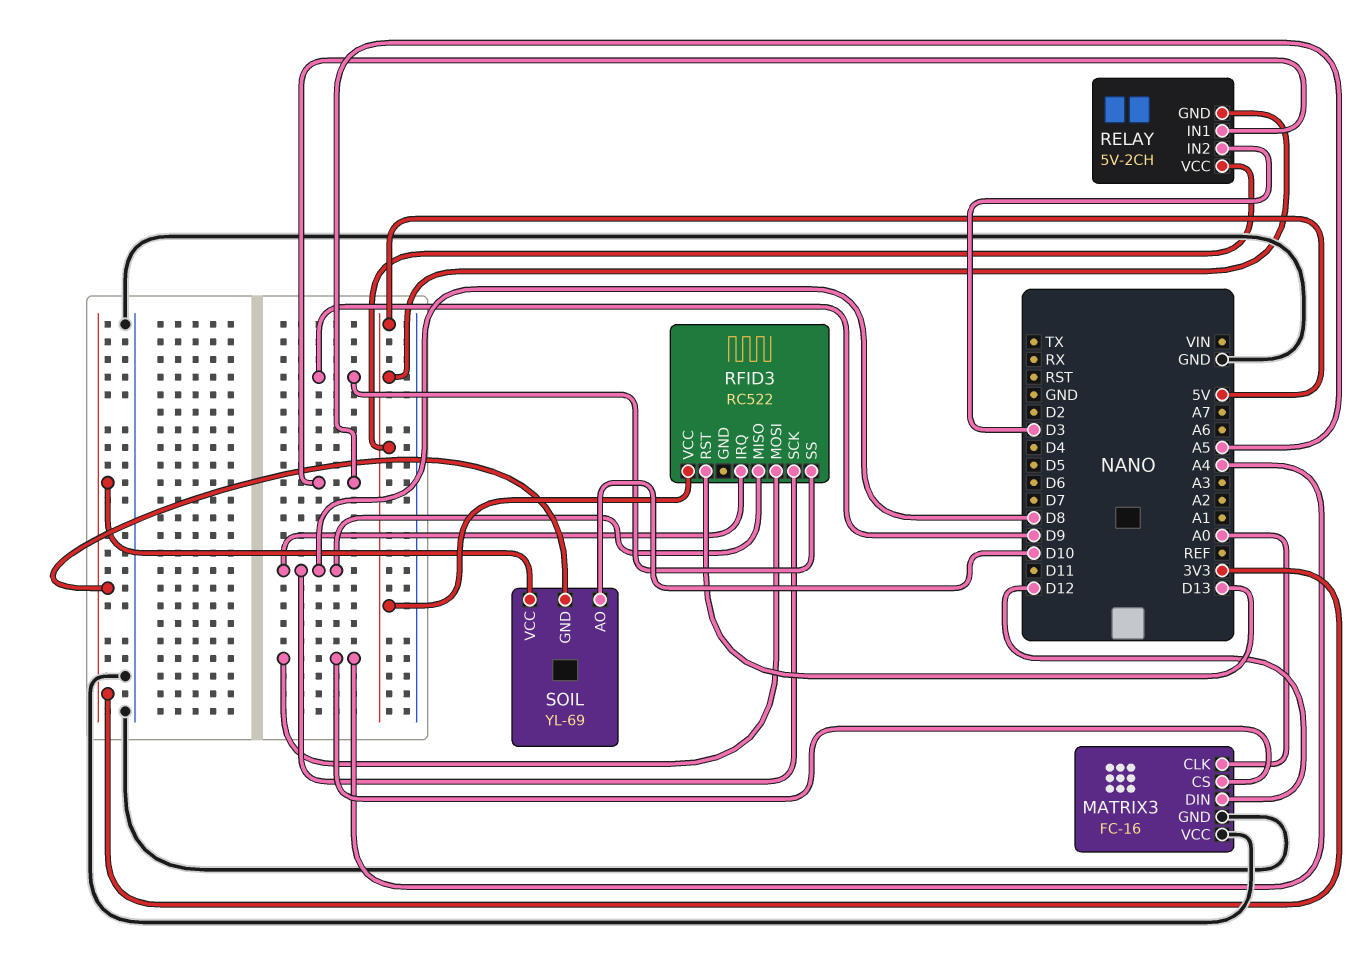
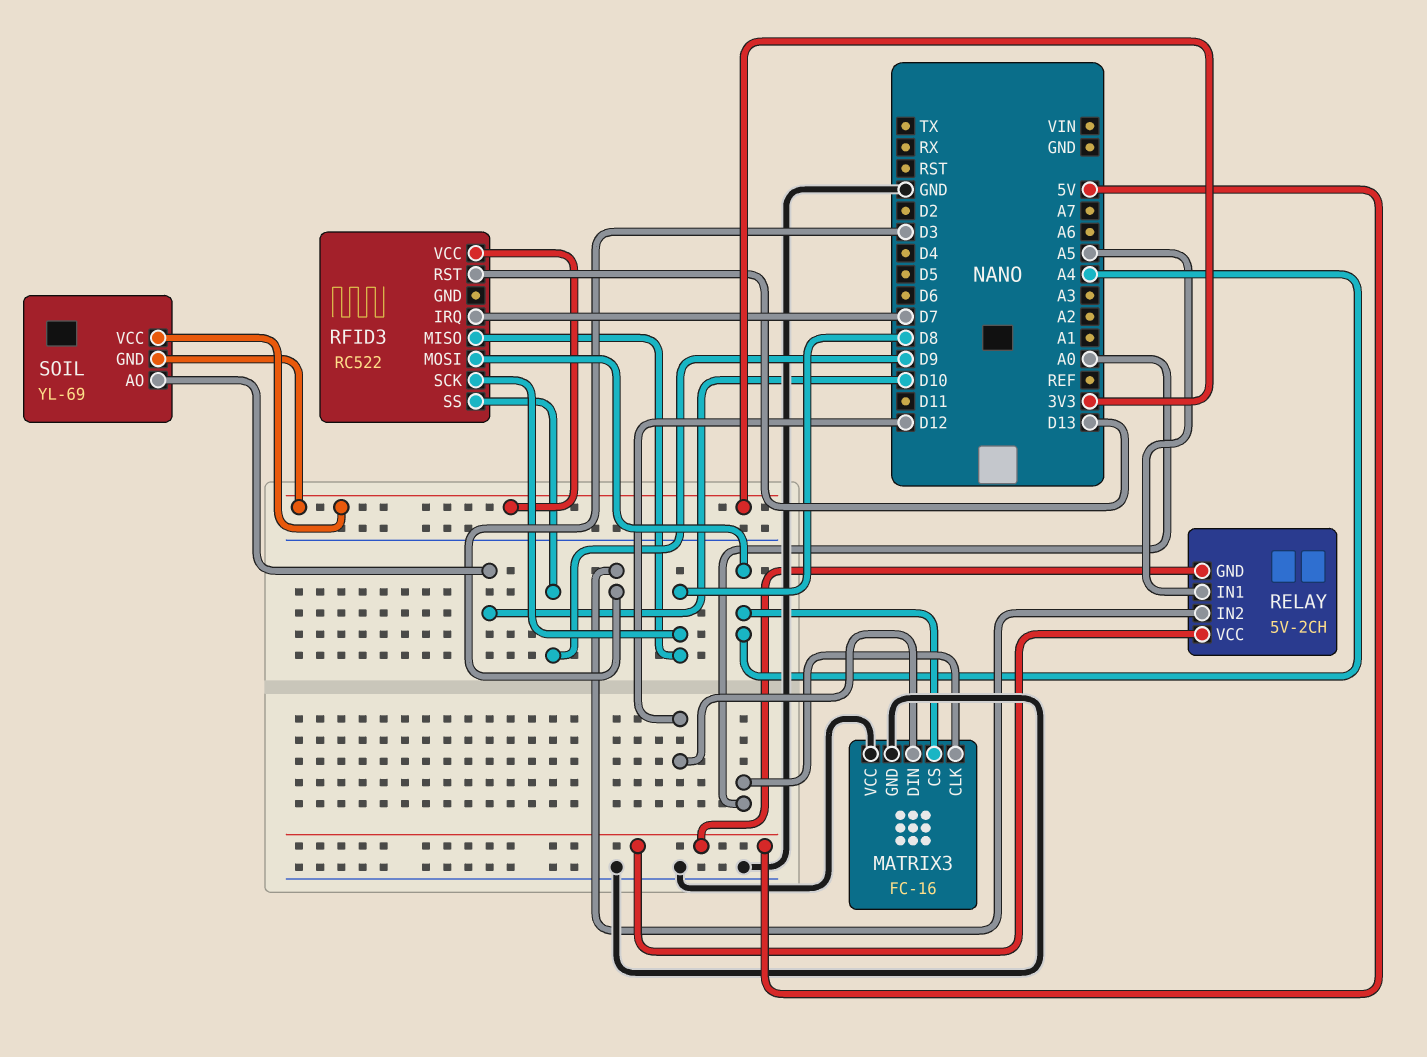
RFID3 pin IRQ: D8 -> D7
RFID3 pin VCC: 5V -> 3V3

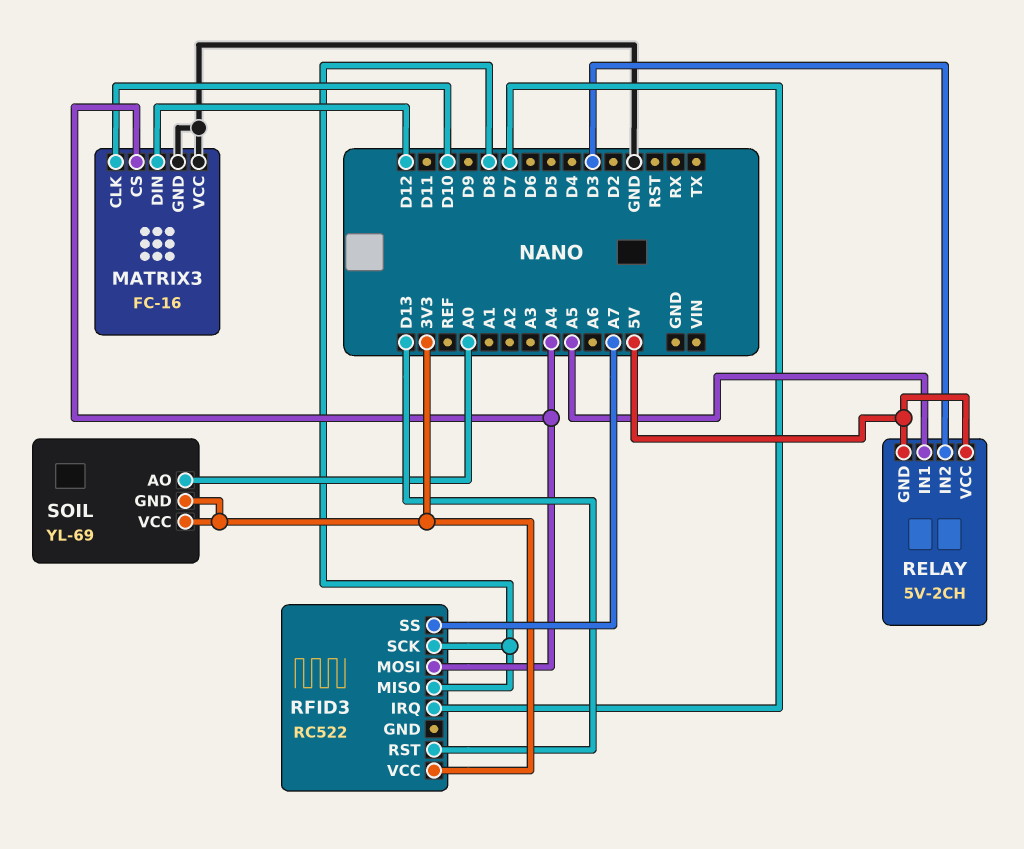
MATRIX3 pin CLK: A0 -> D10
RFID3 pin SS: D9 -> A7
SOIL pin AO: D10 -> A0

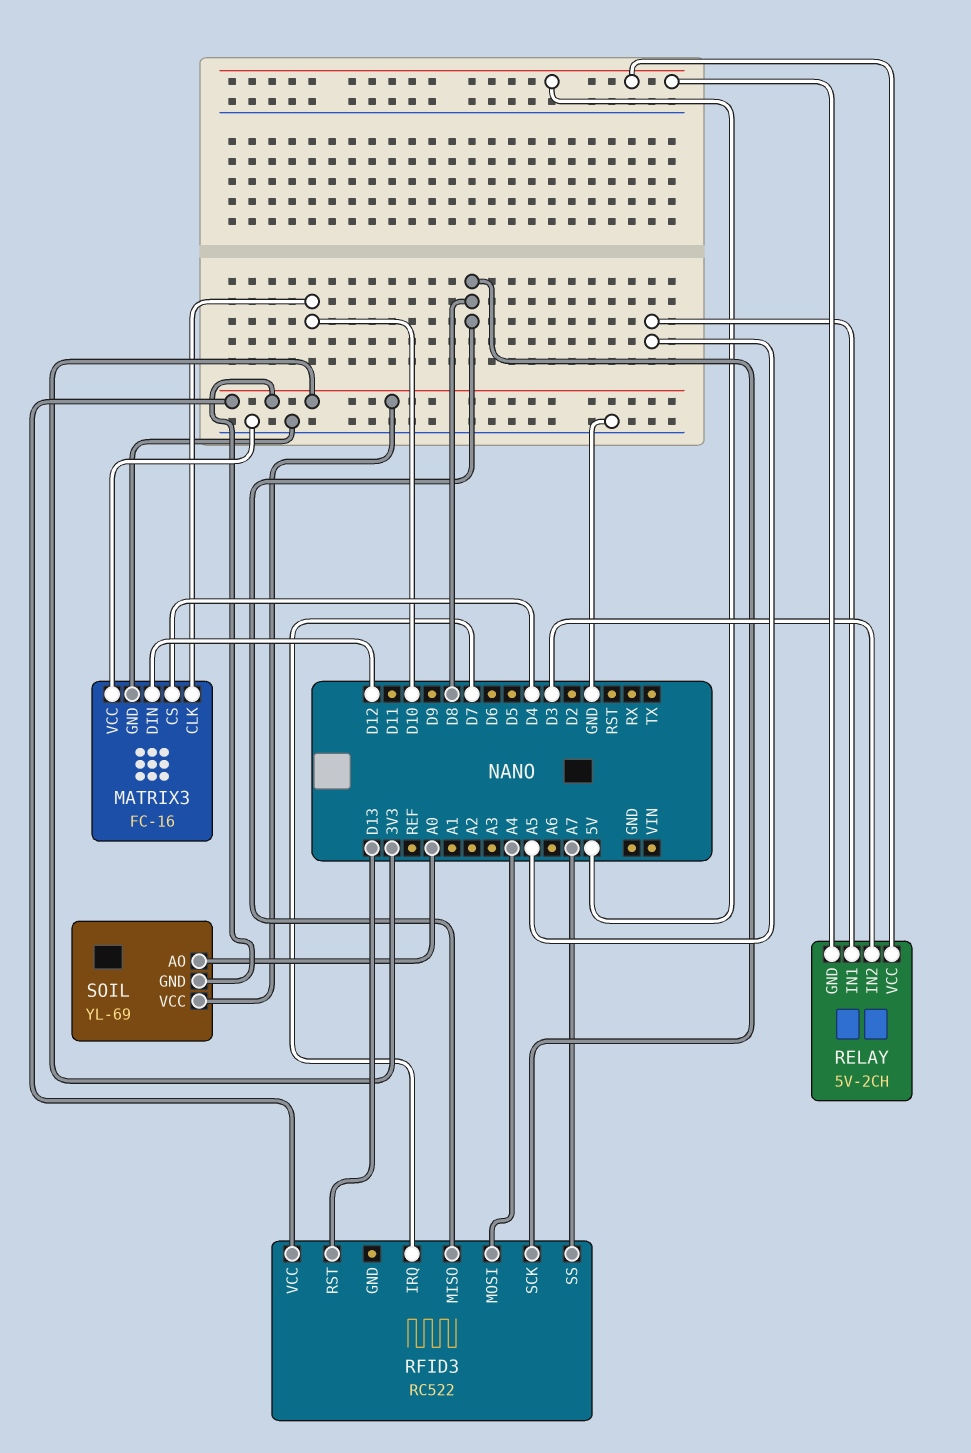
MATRIX3 pin CS: A4 -> D4

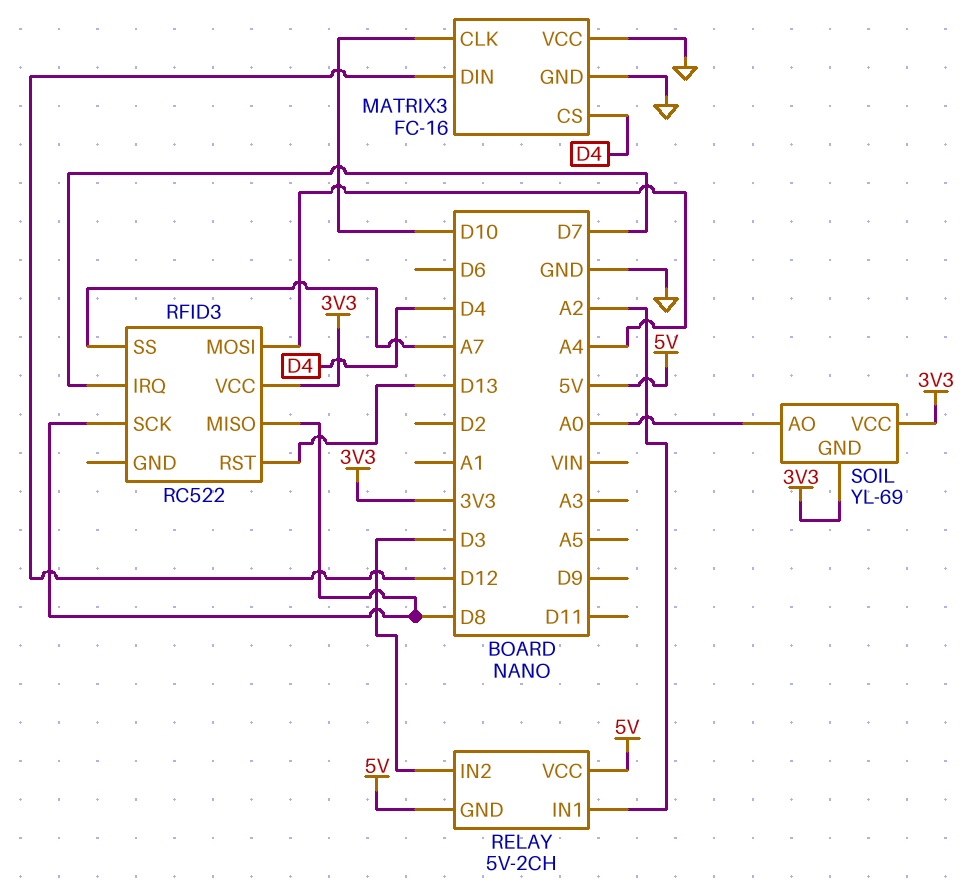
RELAY pin IN1: A5 -> A2

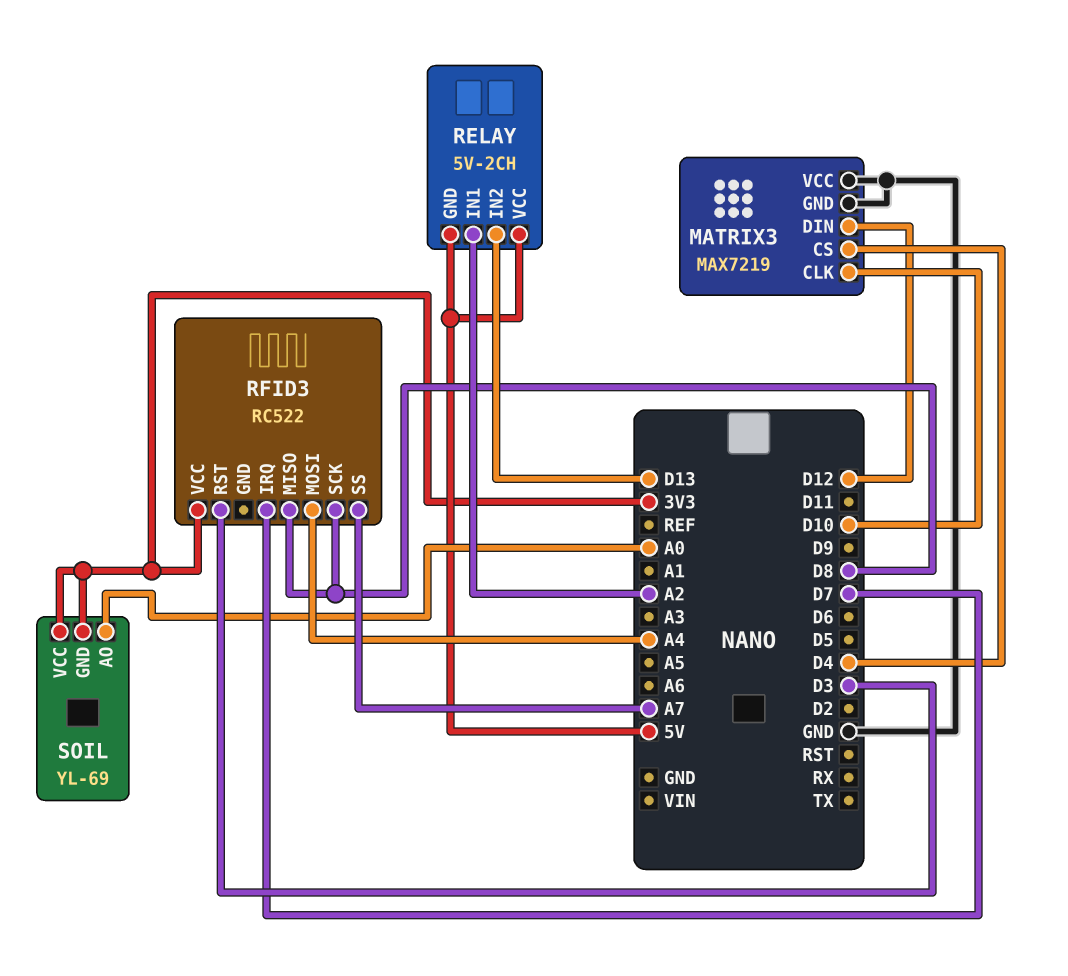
MATRIX3: FC-16 -> MAX7219
RELAY pin IN2: D3 -> D13
RFID3 pin RST: D13 -> D3

